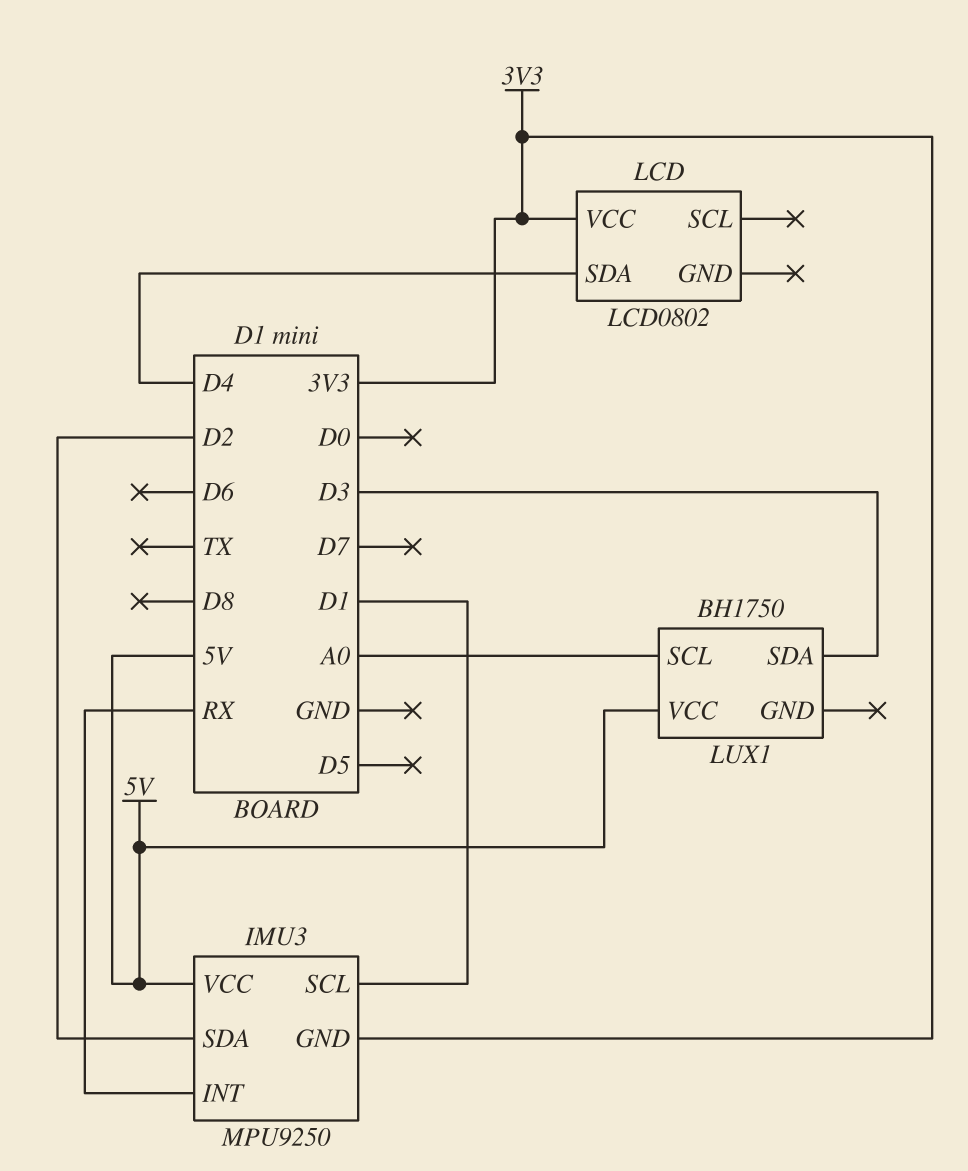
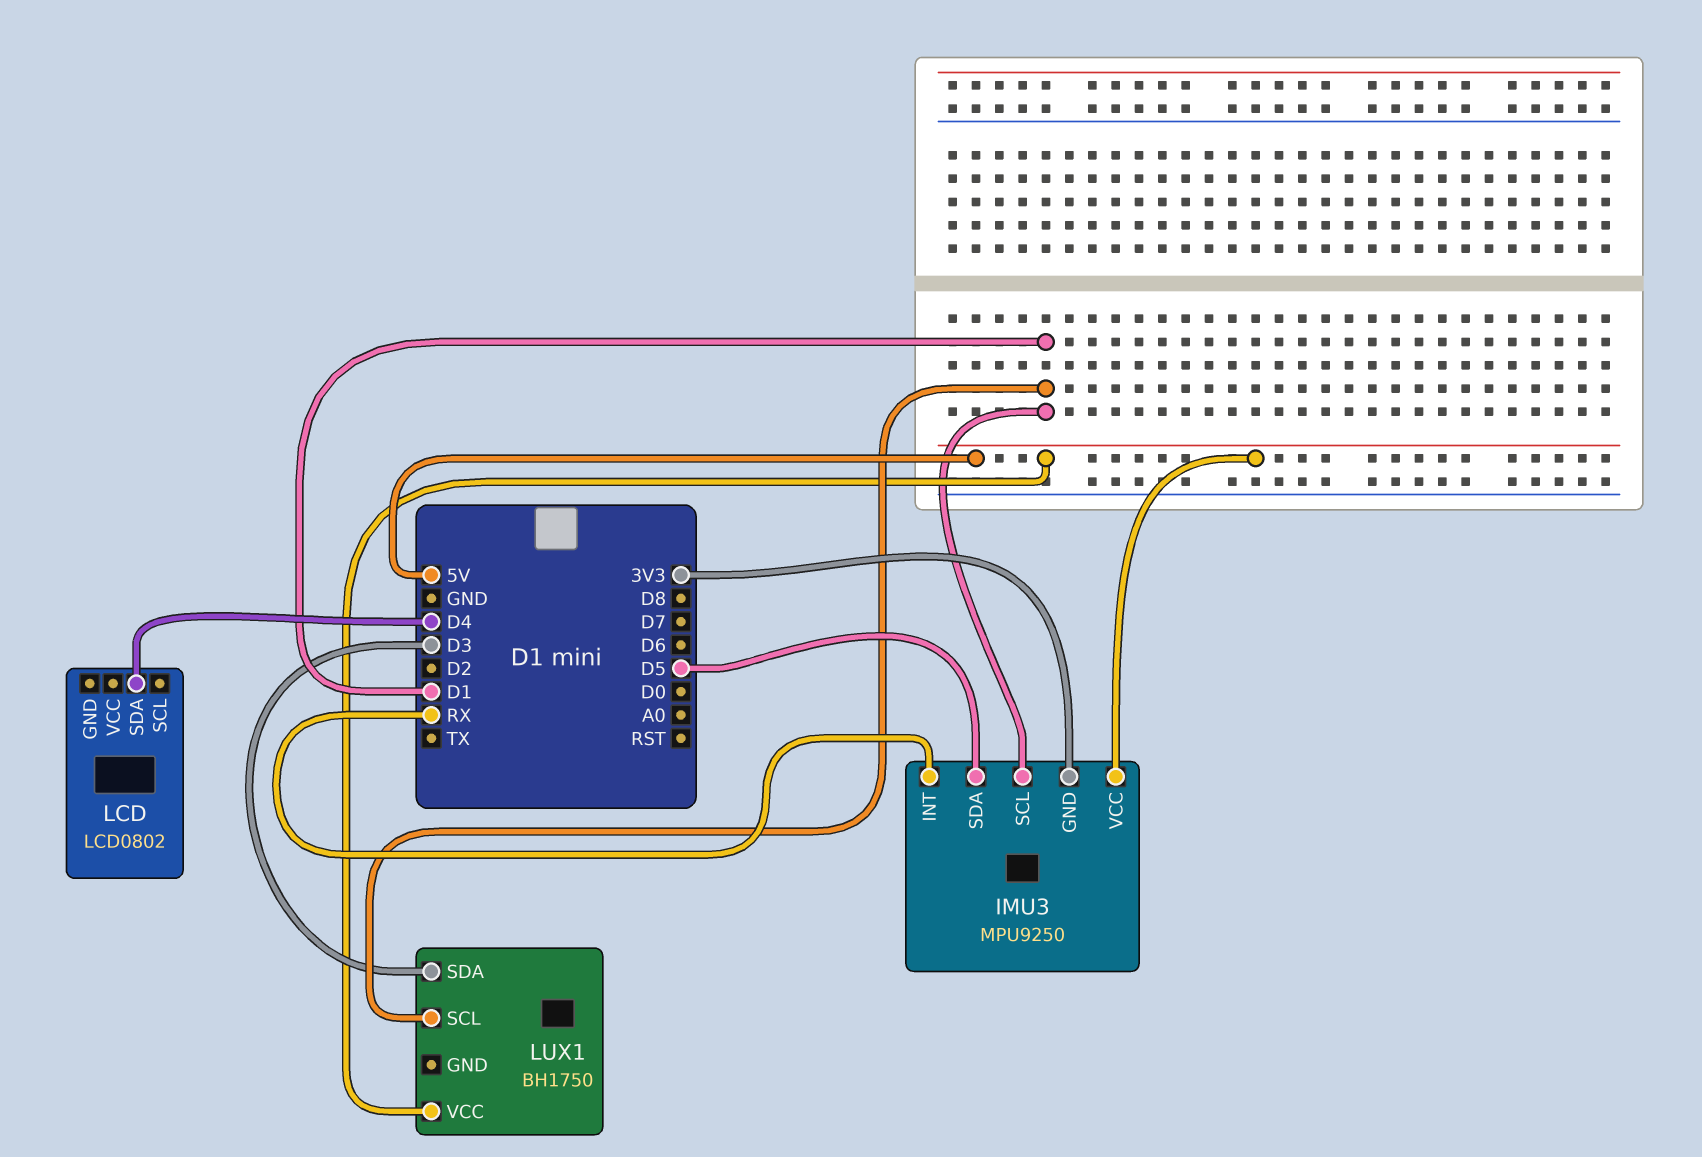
IMU3 pin SDA: D2 -> D5
LCD pin VCC: 3V3 -> none
LUX1 pin SCL: A0 -> D1

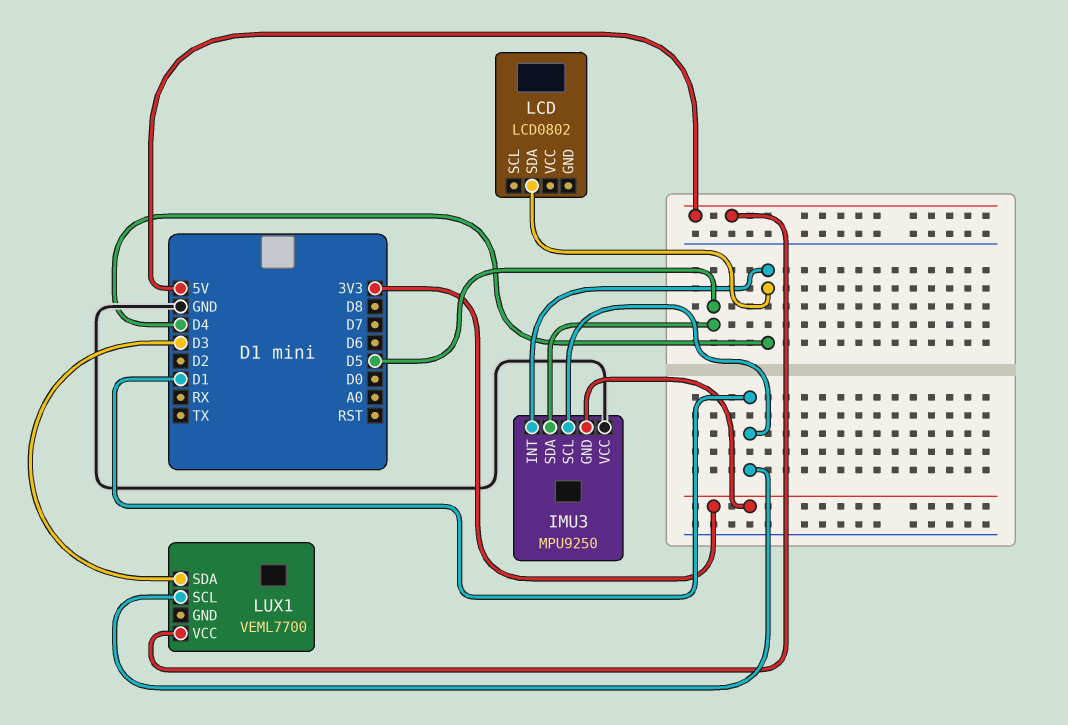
IMU3 pin INT: RX -> D4
IMU3 pin VCC: 5V -> GND
LUX1: BH1750 -> VEML7700

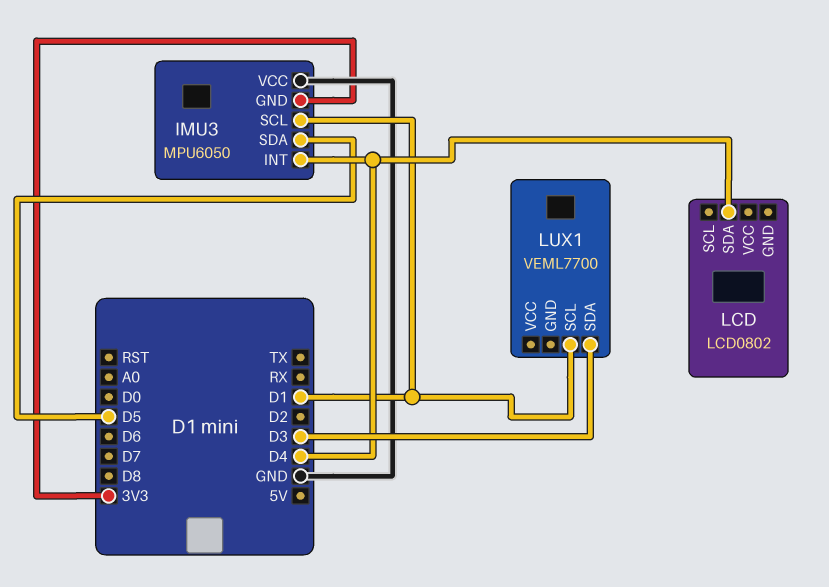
IMU3: MPU9250 -> MPU6050
LUX1 pin VCC: 5V -> none

